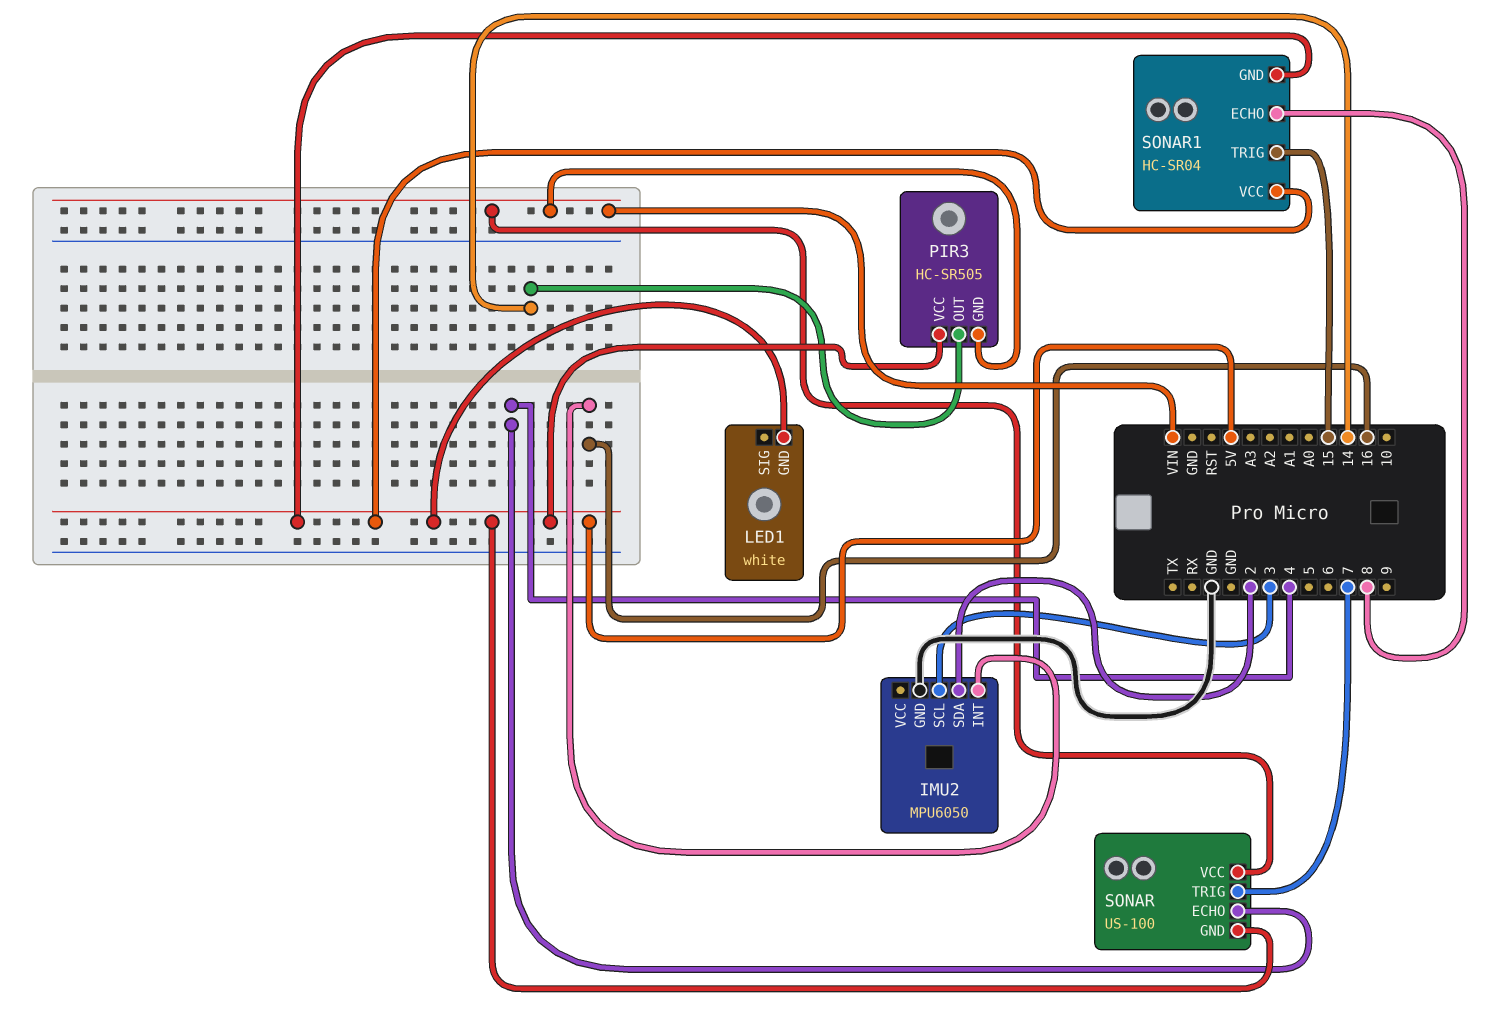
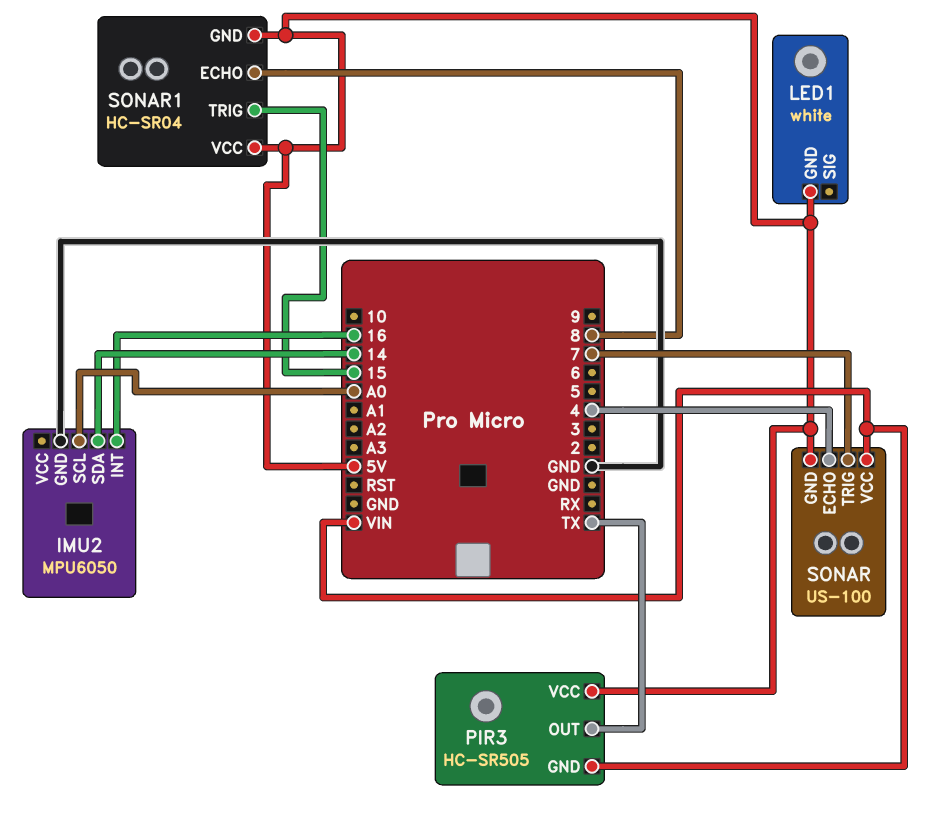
IMU2 pin SCL: 3 -> A0
IMU2 pin SDA: 2 -> 14
PIR3 pin OUT: 14 -> TX

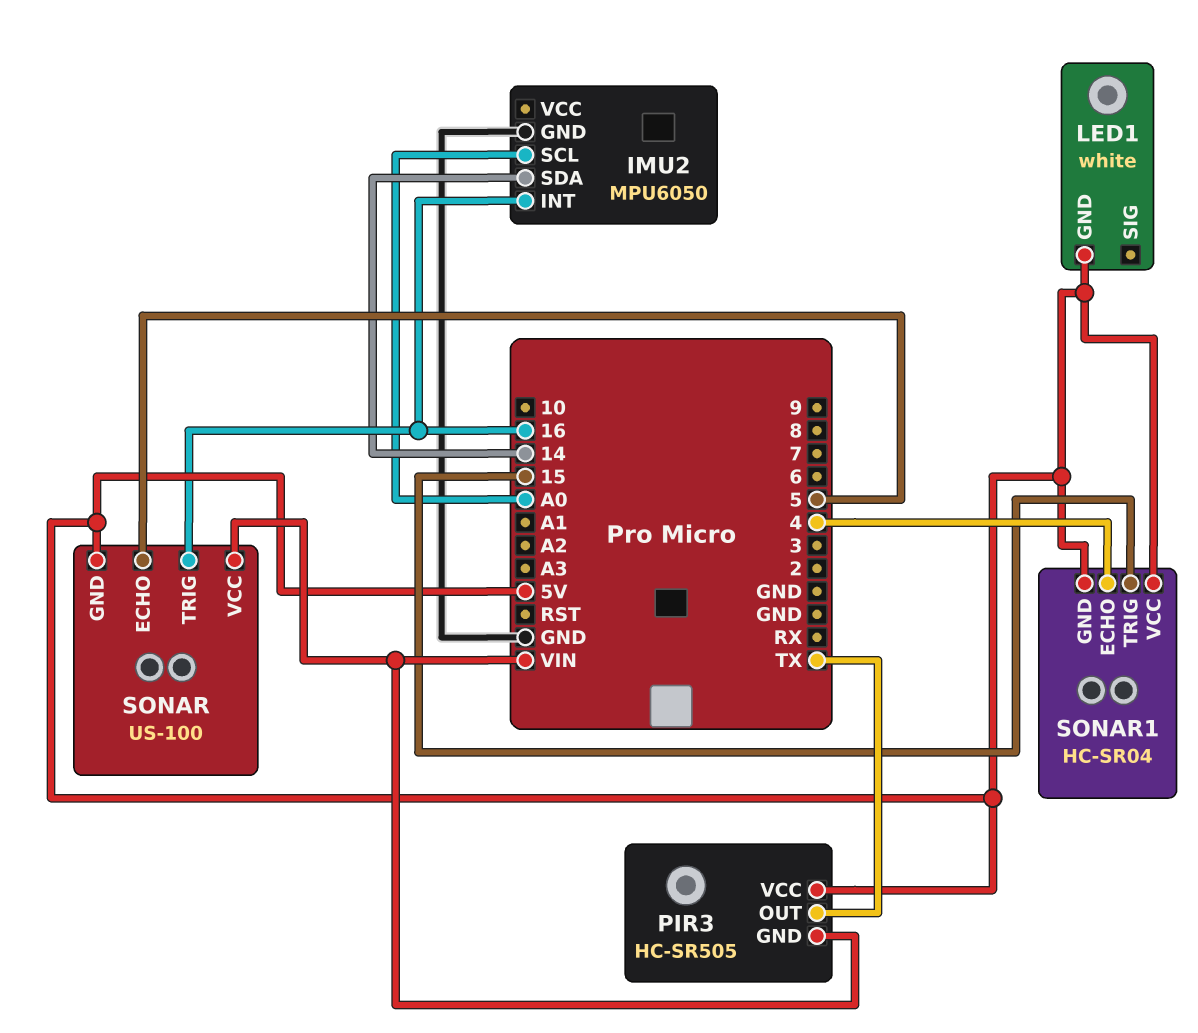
SONAR pin ECHO: 4 -> 5
SONAR pin TRIG: 7 -> 16
SONAR1 pin ECHO: 8 -> 4

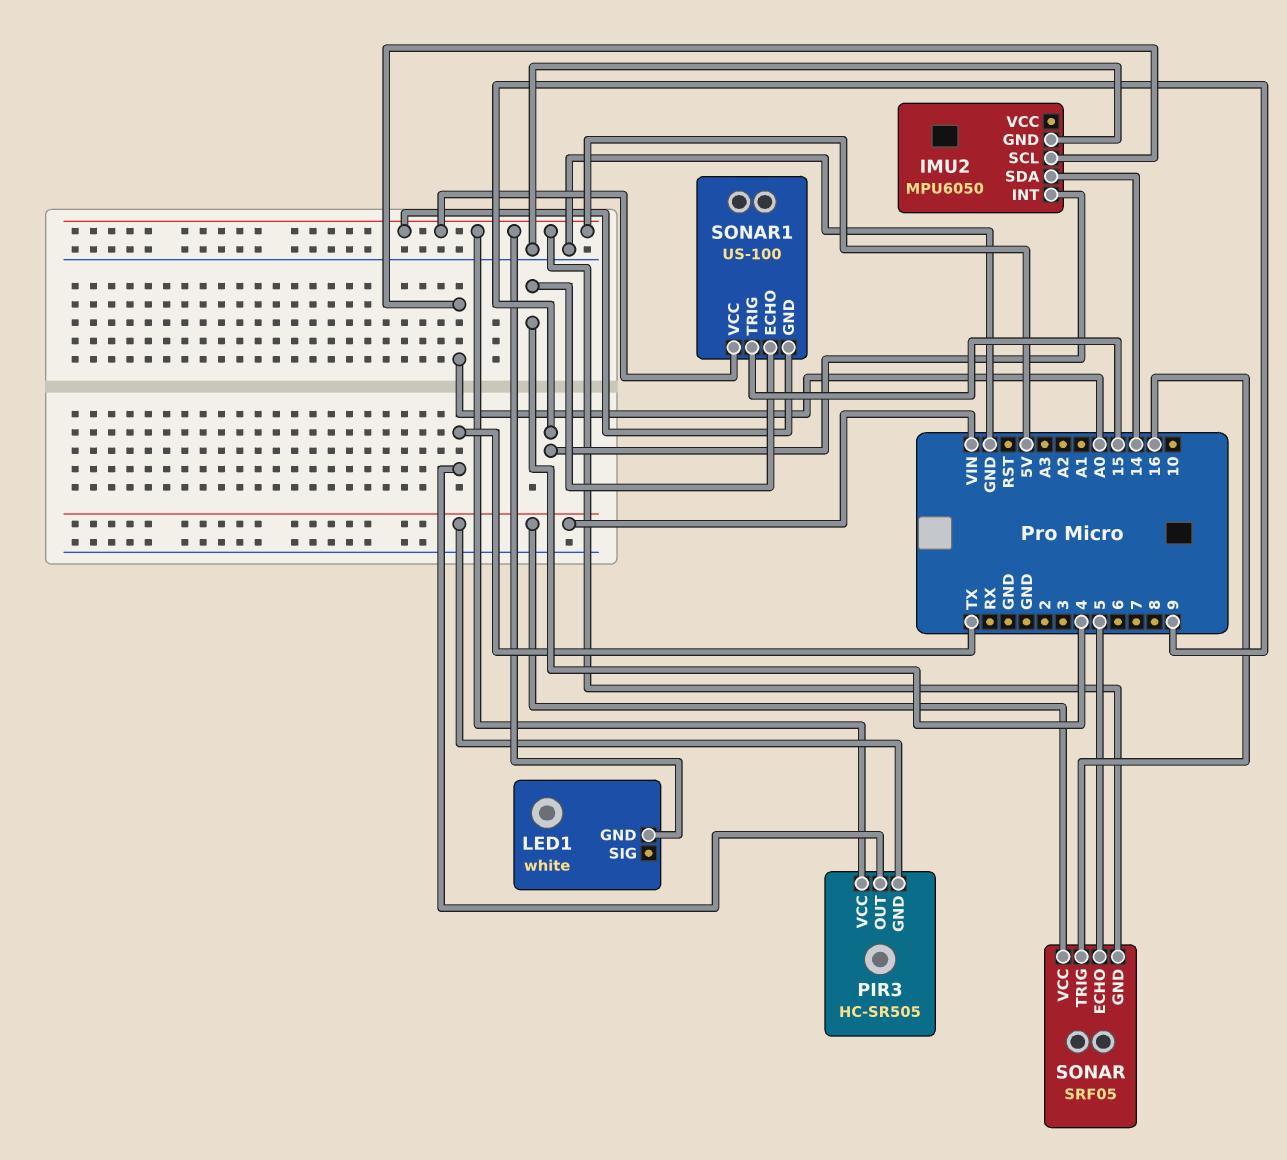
IMU2 pin INT: 16 -> 9
SONAR: US-100 -> SRF05
SONAR1: HC-SR04 -> US-100

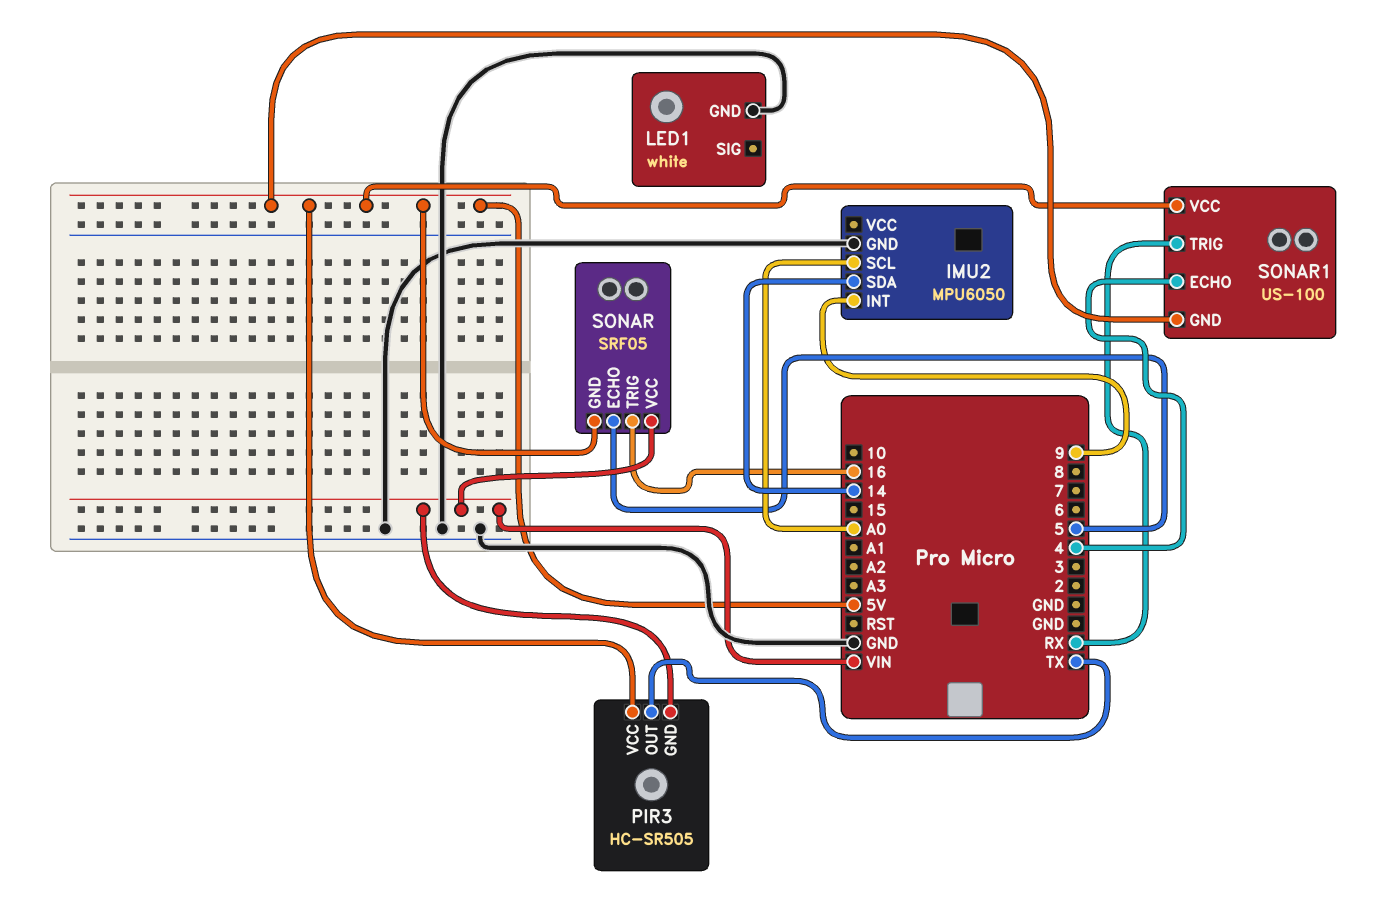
LED1 pin GND: 5V -> GND
SONAR1 pin TRIG: 15 -> RX

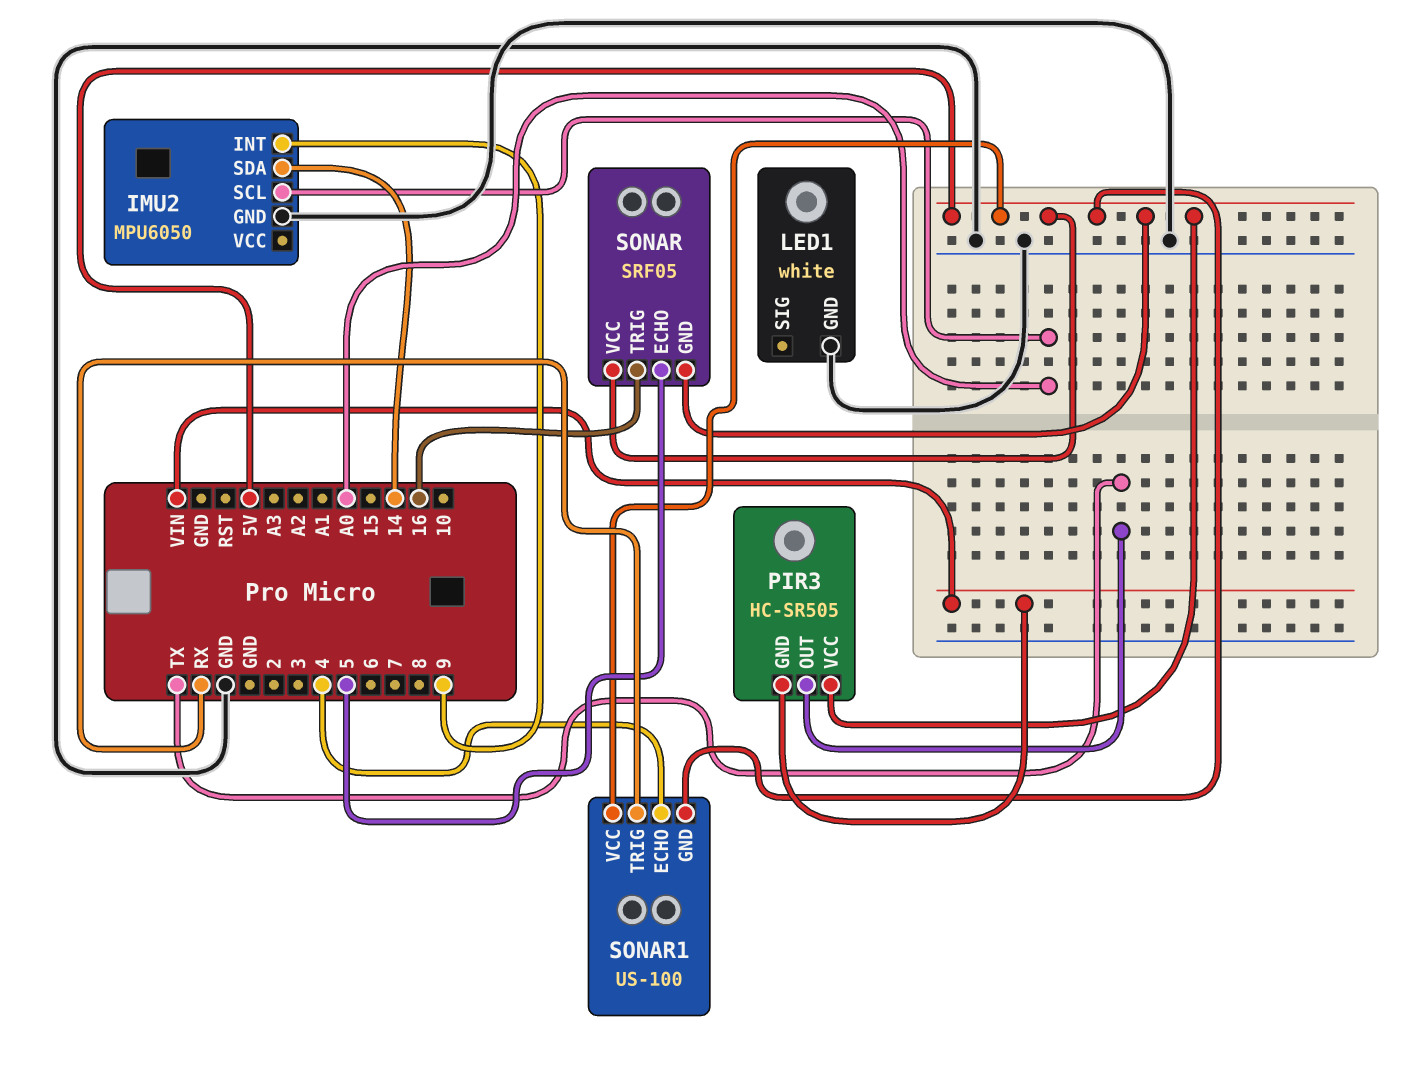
SONAR pin VCC: VIN -> 5V

